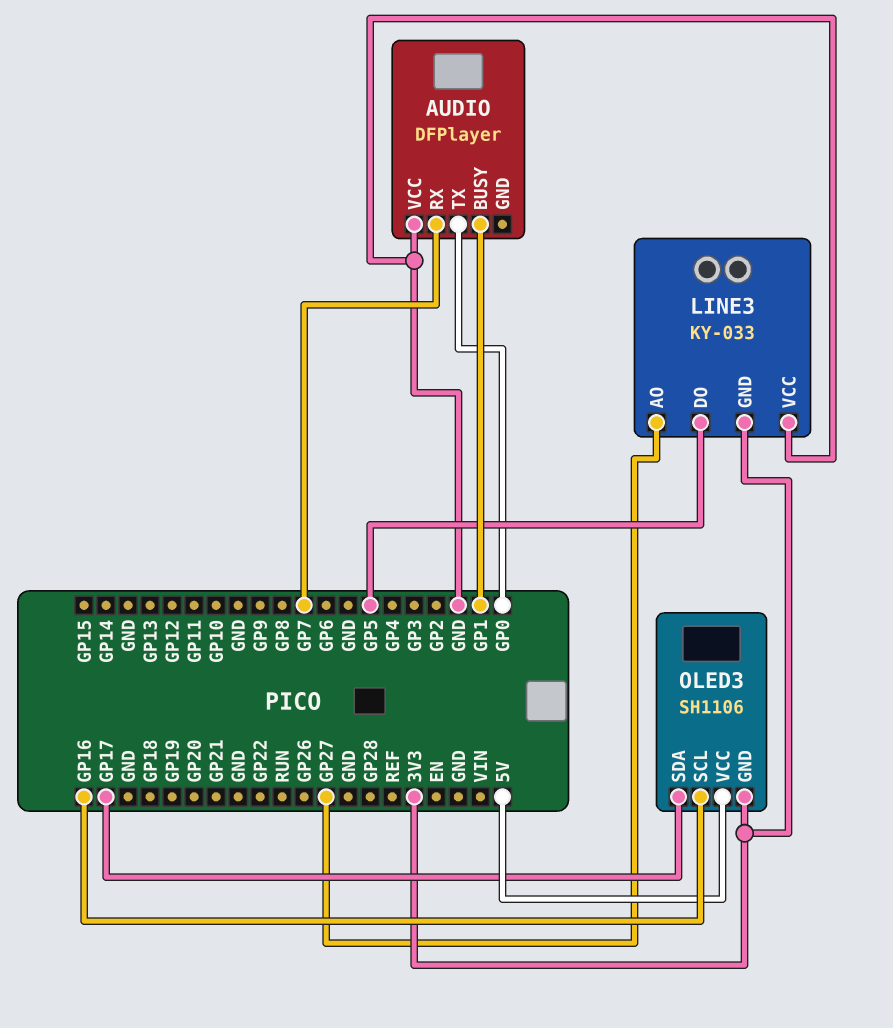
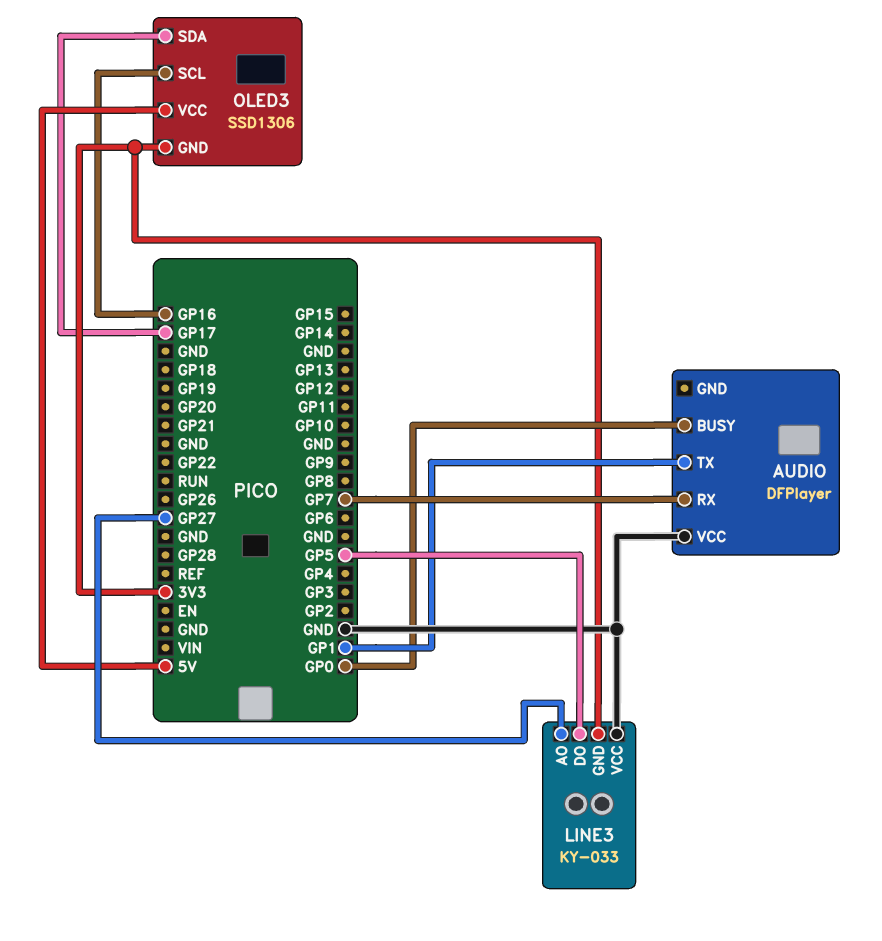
AUDIO pin BUSY: GP1 -> GP0
AUDIO pin TX: GP0 -> GP1
OLED3: SH1106 -> SSD1306

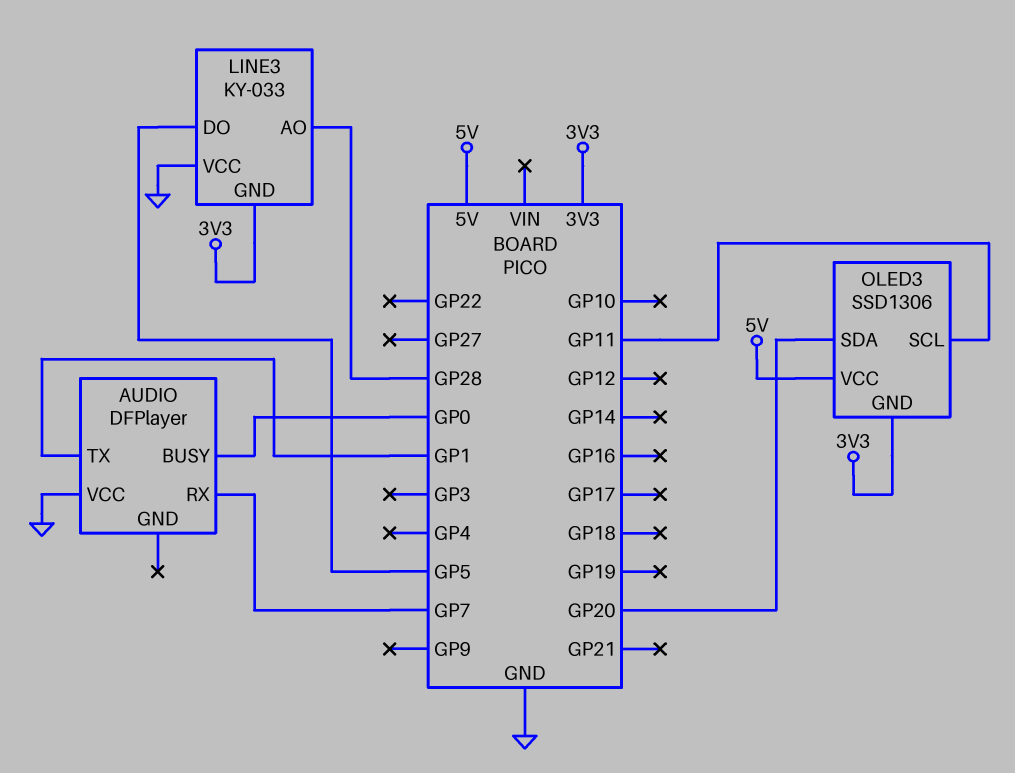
LINE3 pin AO: GP27 -> GP28
OLED3 pin SCL: GP16 -> GP11
OLED3 pin SDA: GP17 -> GP20

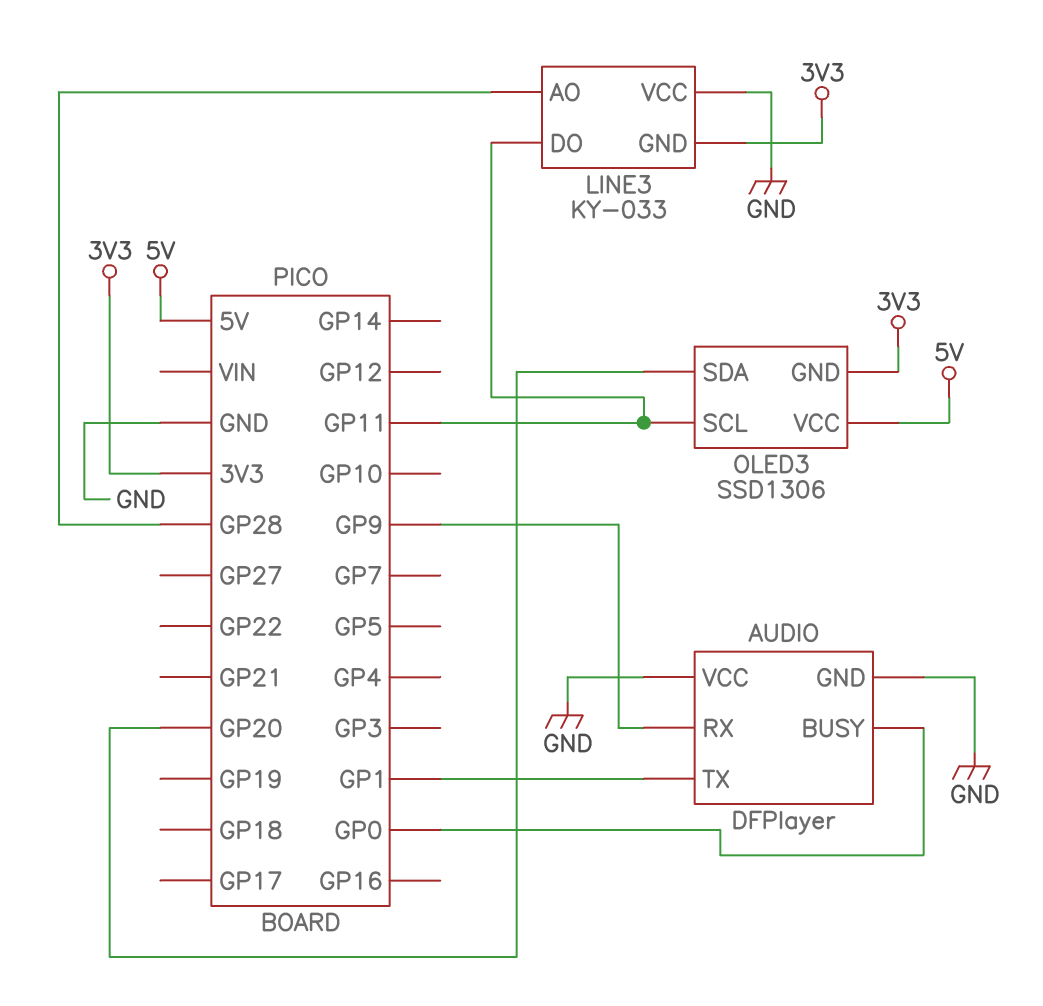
AUDIO pin GND: none -> GND
AUDIO pin RX: GP7 -> GP9
LINE3 pin DO: GP5 -> GP11

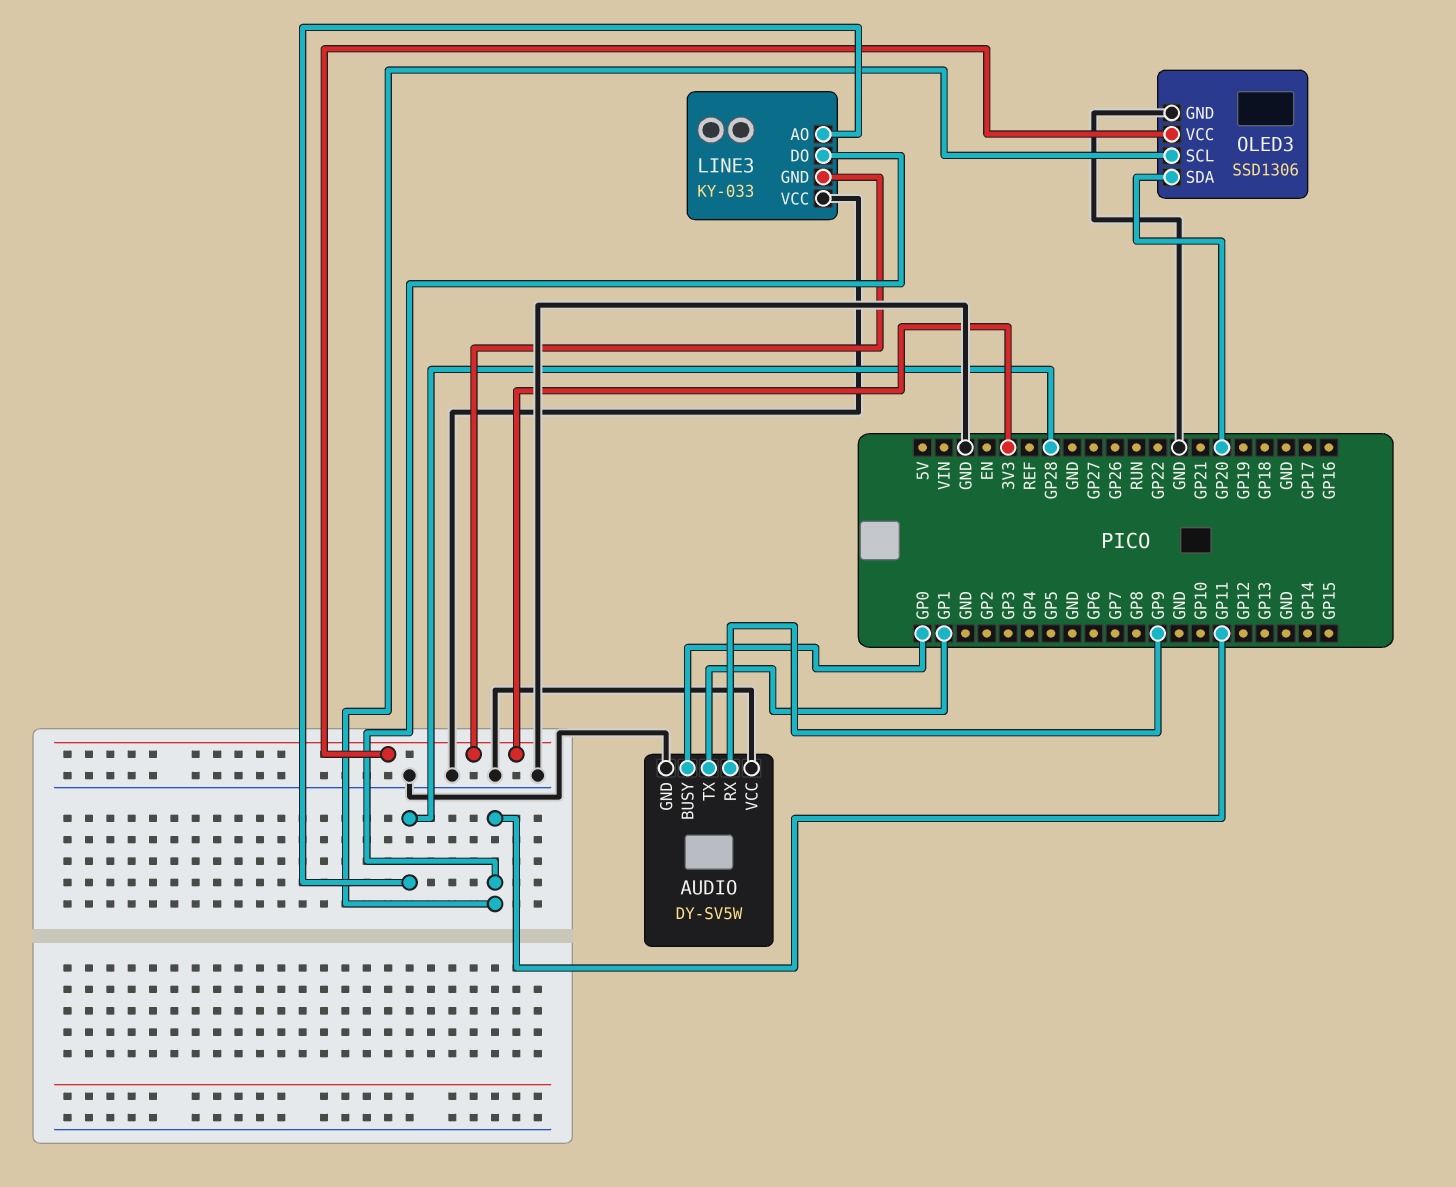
AUDIO: DFPlayer -> DY-SV5W
OLED3 pin GND: 3V3 -> GND
OLED3 pin VCC: 5V -> 3V3

